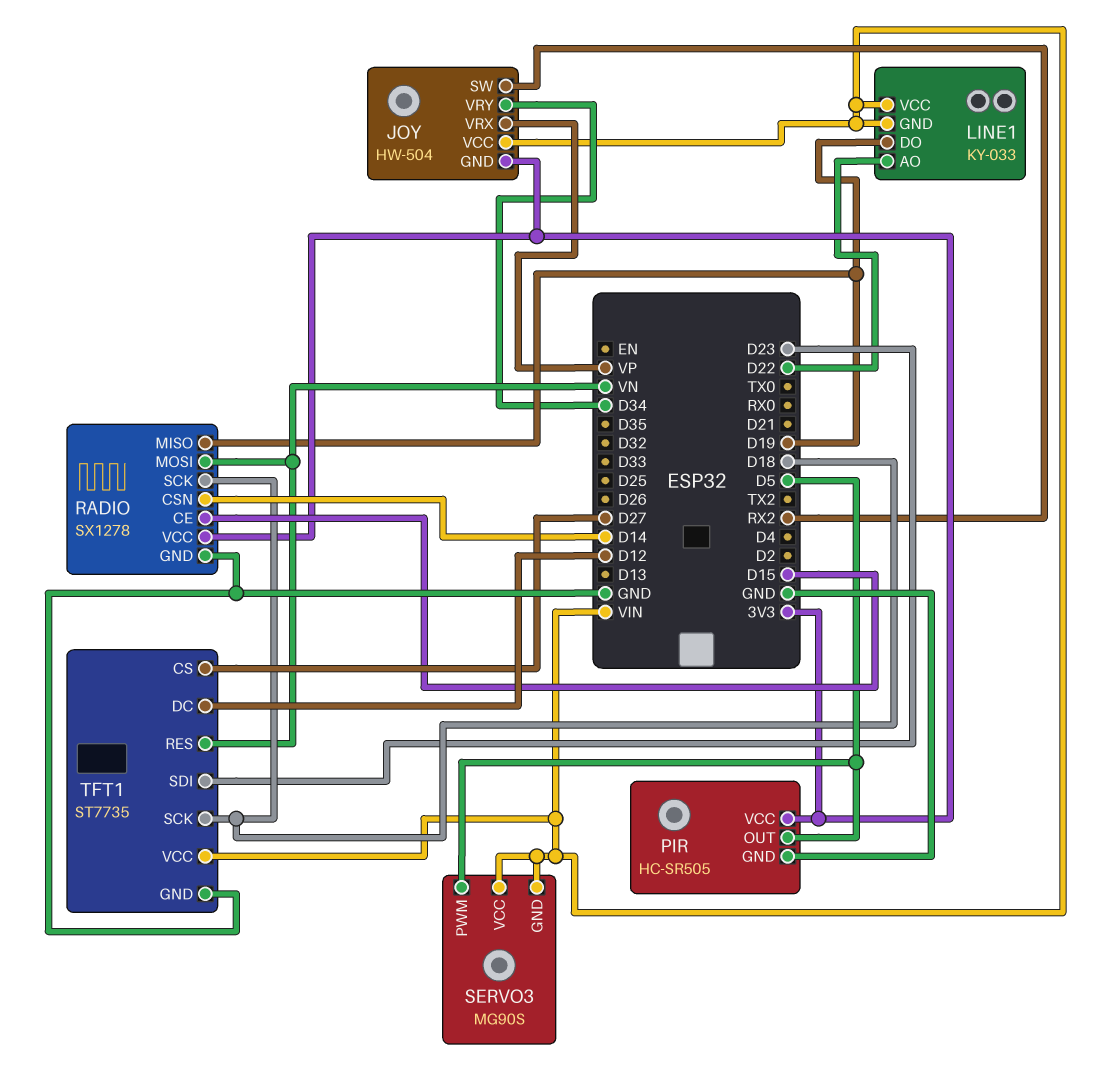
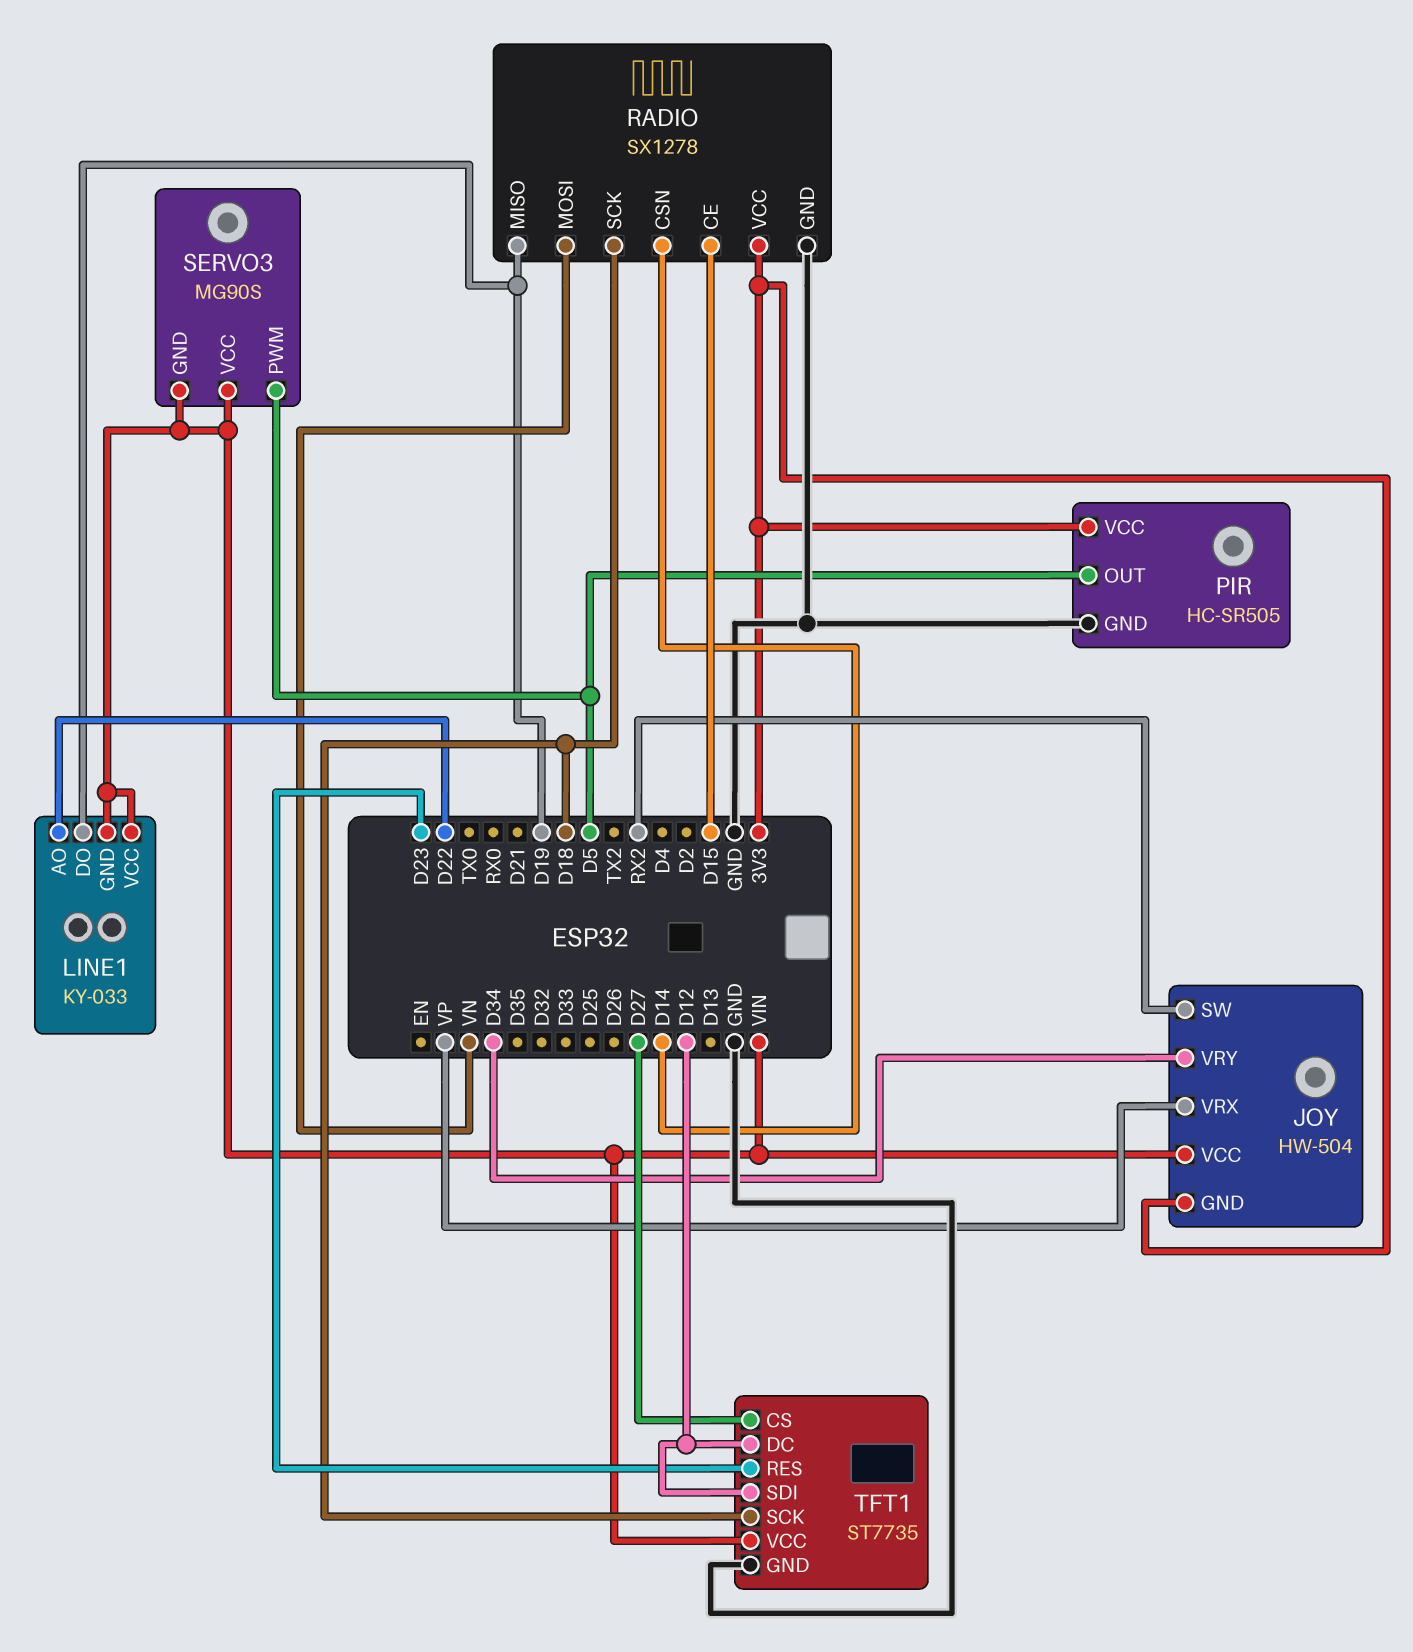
TFT1 pin RES: VN -> D23
TFT1 pin SDI: D23 -> D12

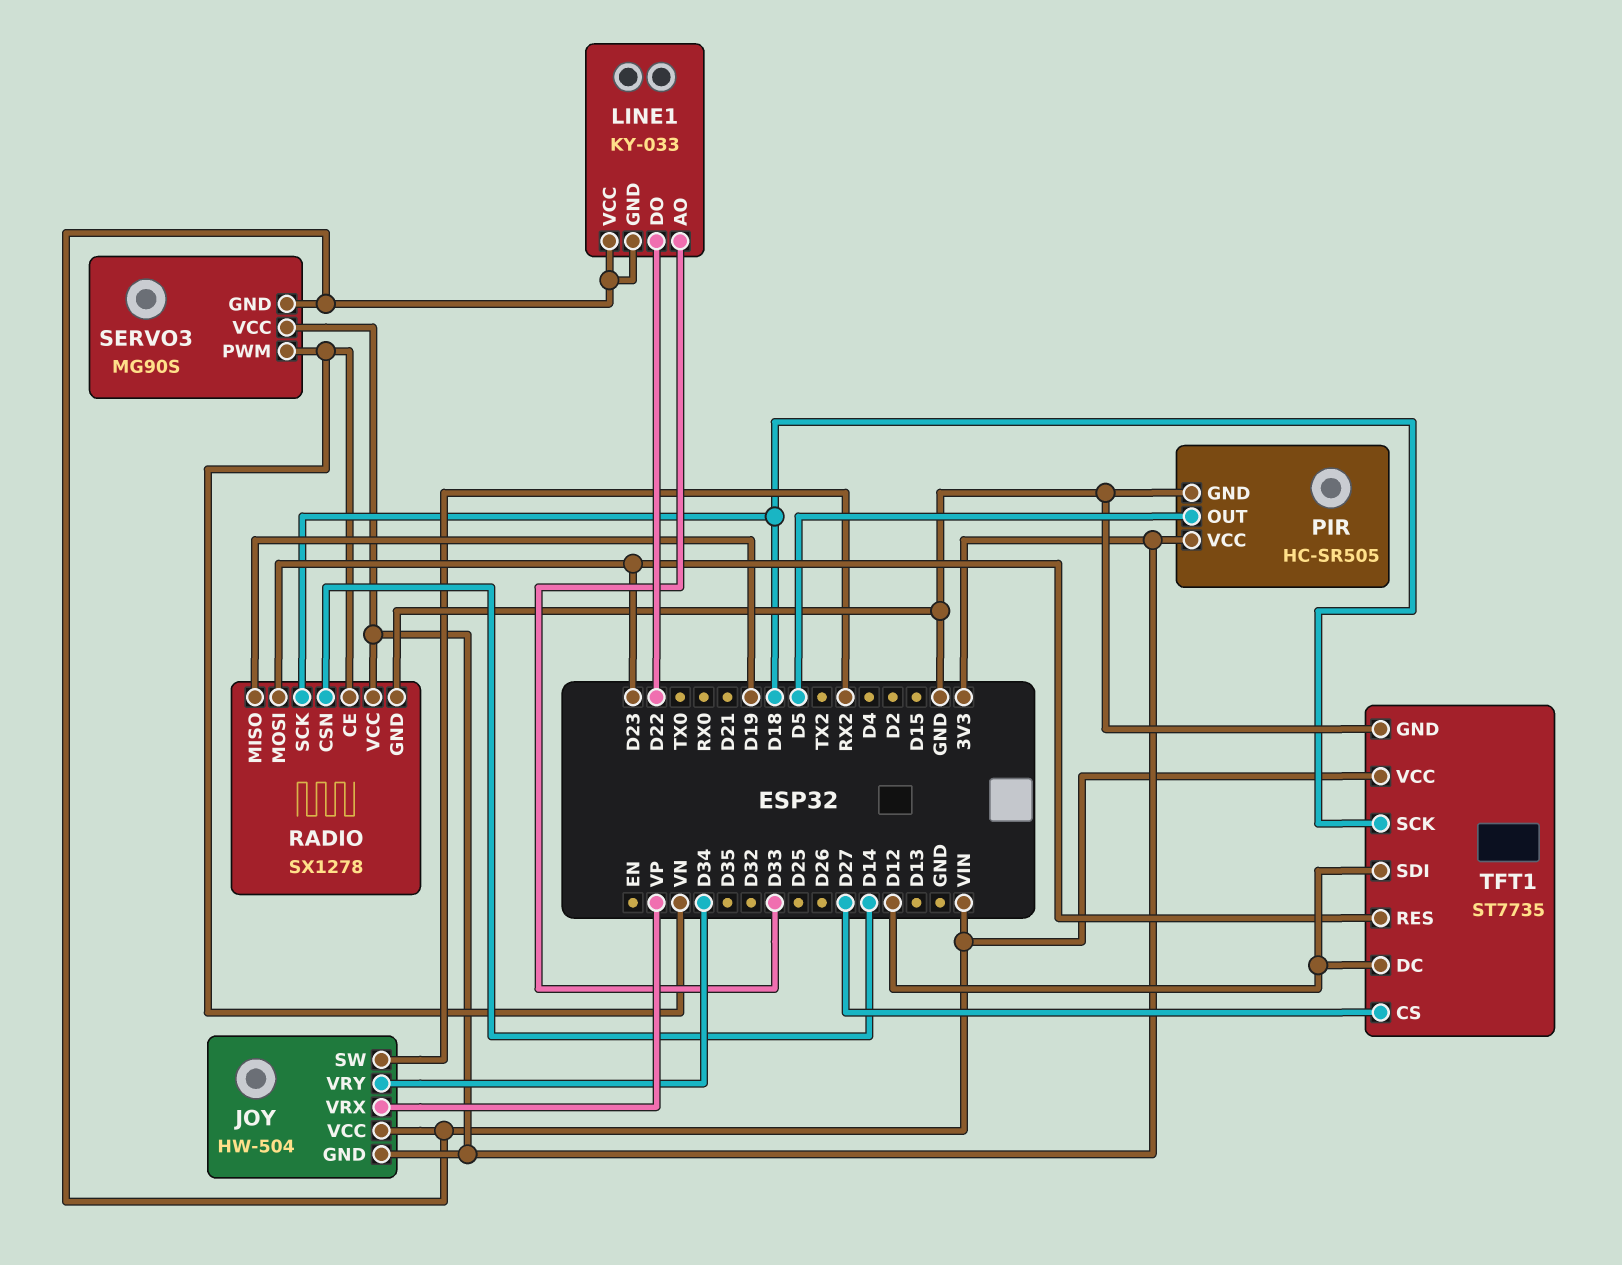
LINE1 pin AO: D22 -> D33
LINE1 pin DO: D19 -> D22
RADIO pin CE: D15 -> VN
RADIO pin MOSI: VN -> D23
SERVO3 pin PWM: D5 -> VN
SERVO3 pin VCC: VIN -> 3V3

